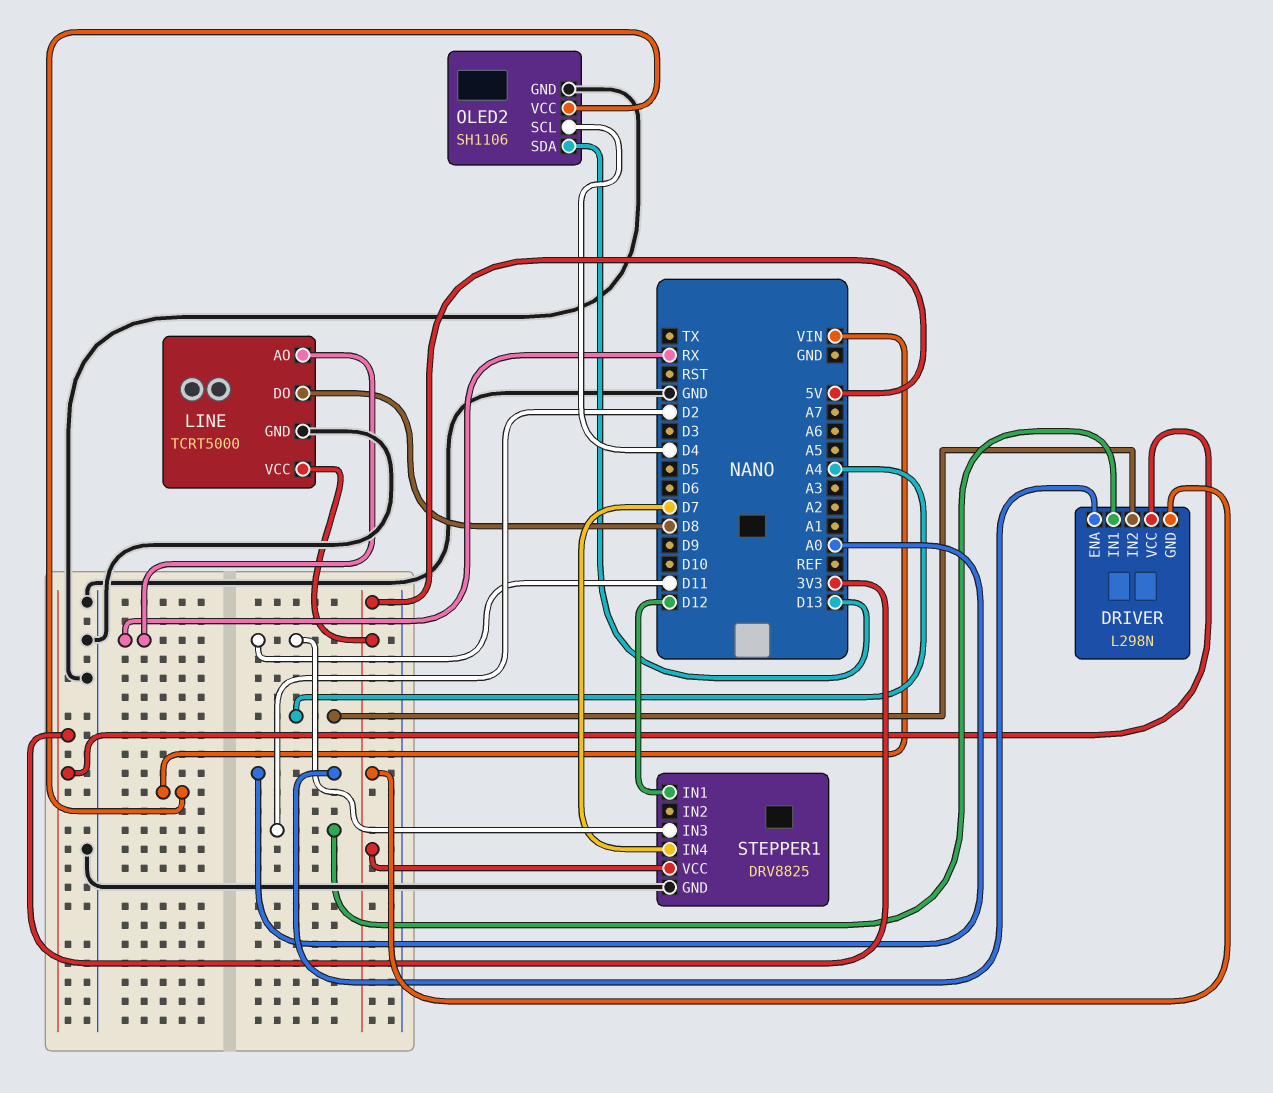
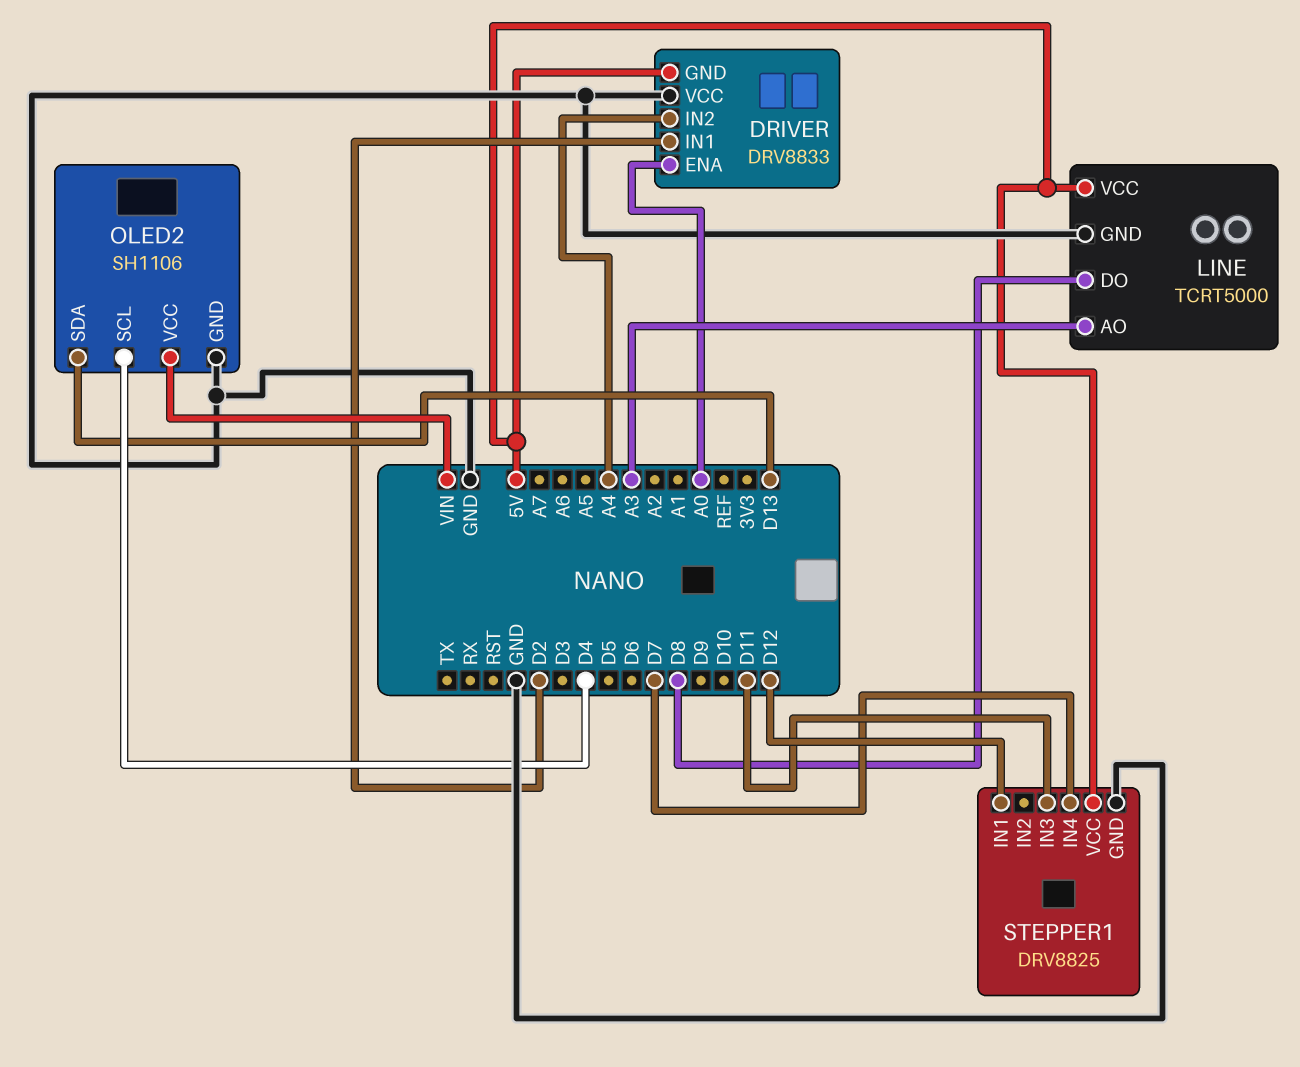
DRIVER: L298N -> DRV8833
DRIVER pin VCC: 3V3 -> GND
LINE pin AO: RX -> A3

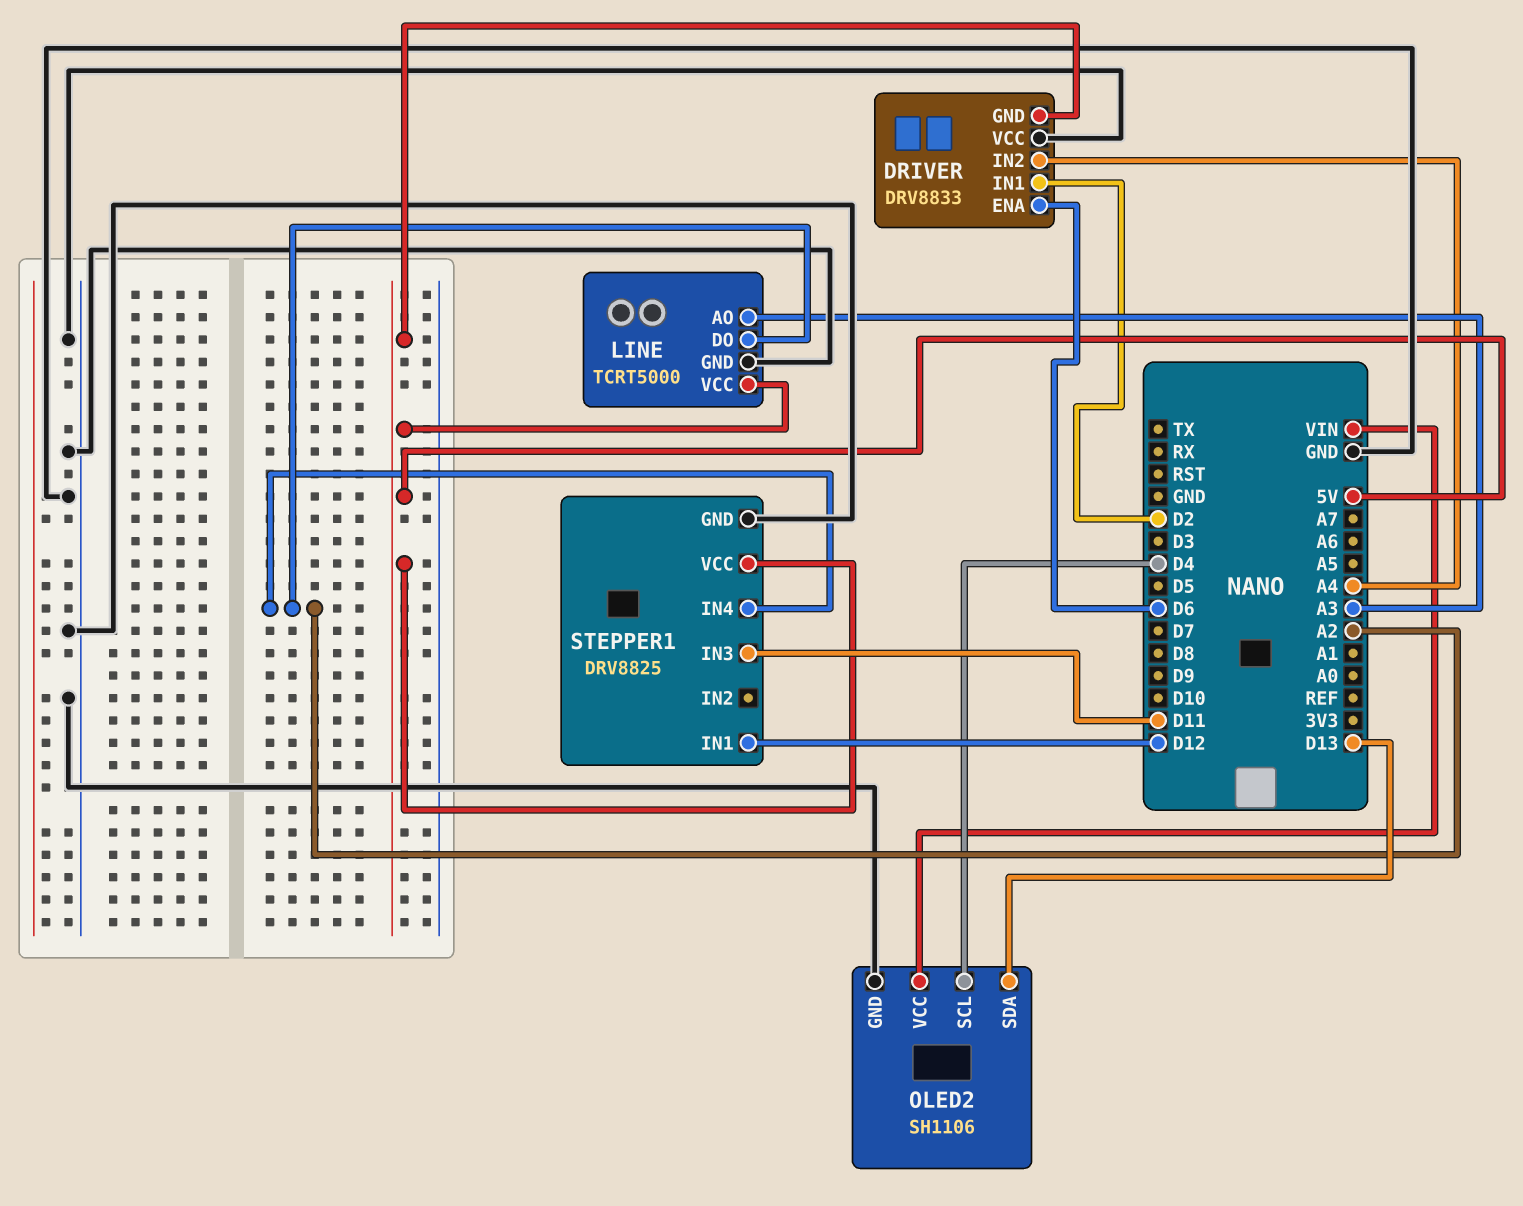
DRIVER pin ENA: A0 -> D6
LINE pin DO: D8 -> A2
STEPPER1 pin IN4: D7 -> A2

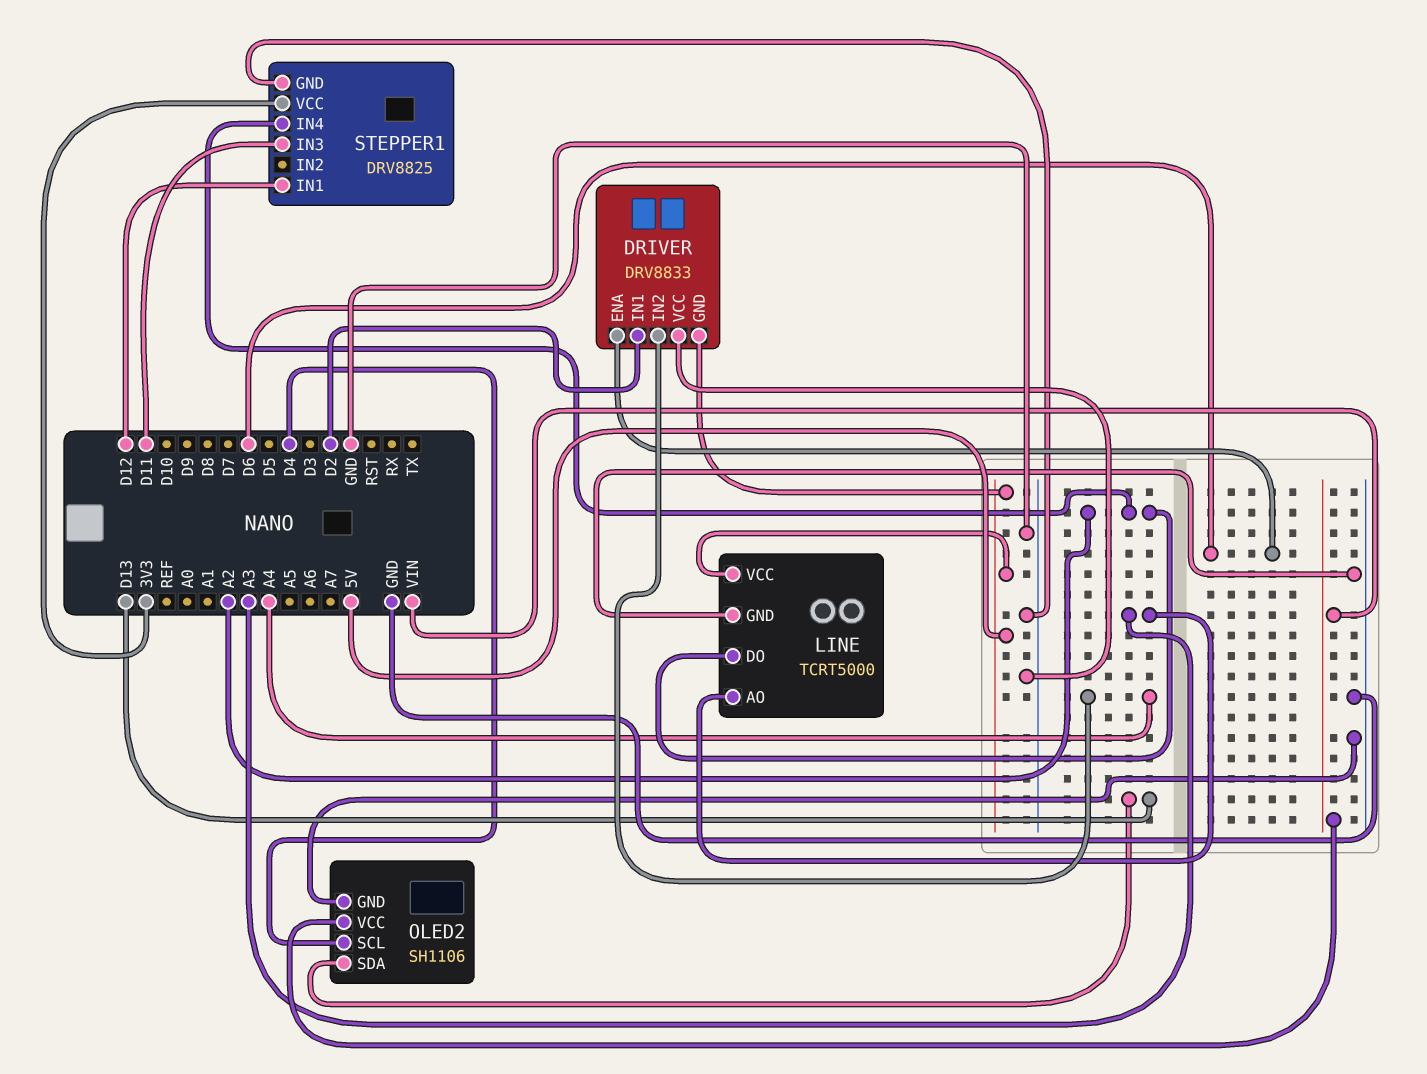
STEPPER1 pin VCC: 5V -> 3V3

